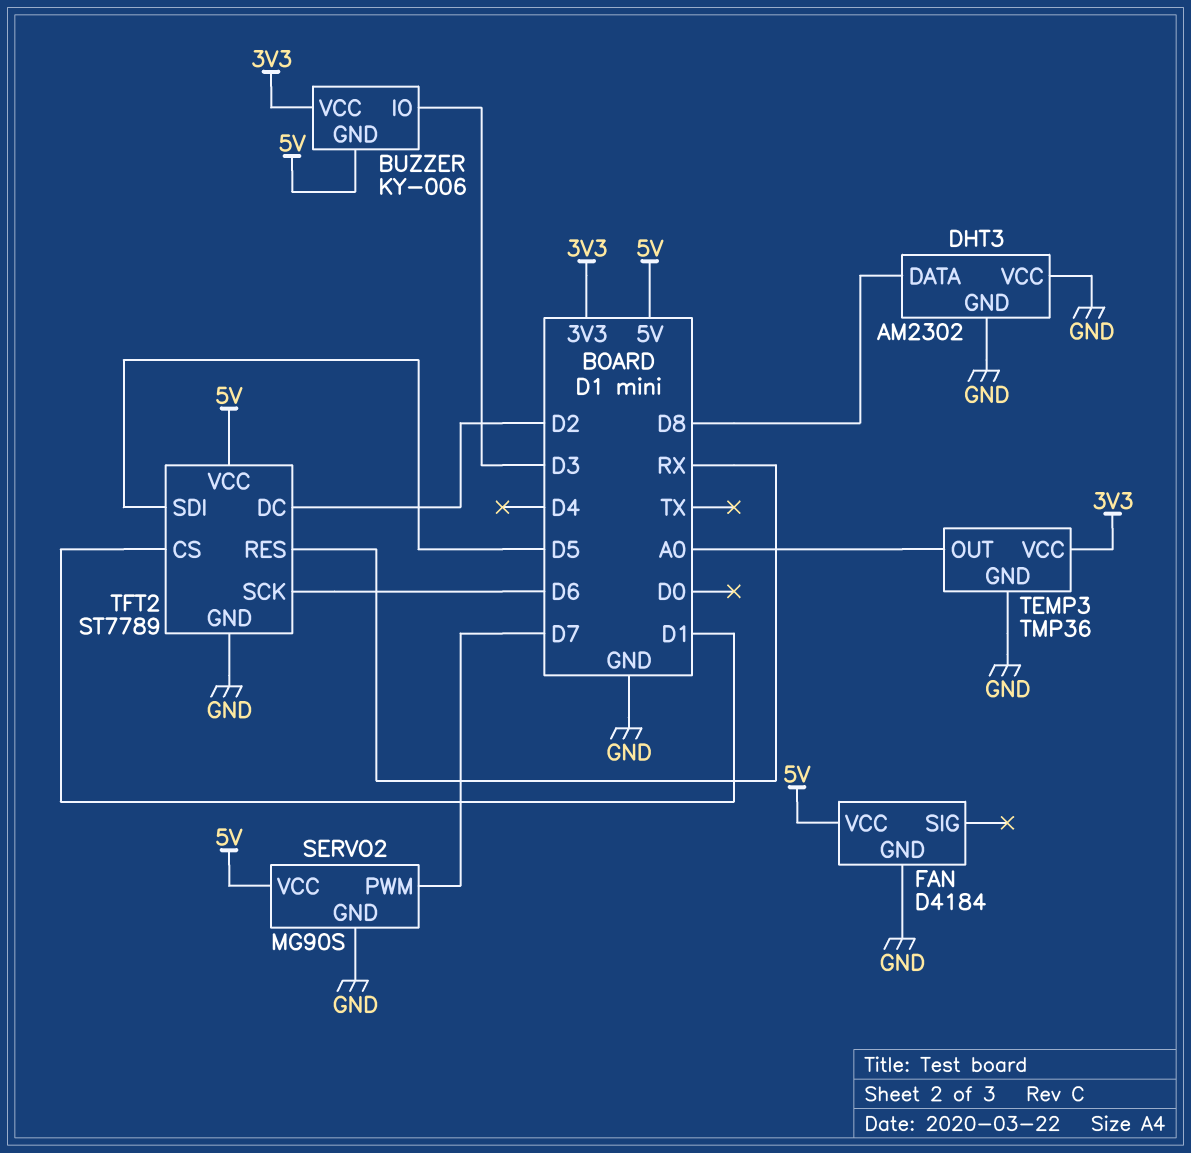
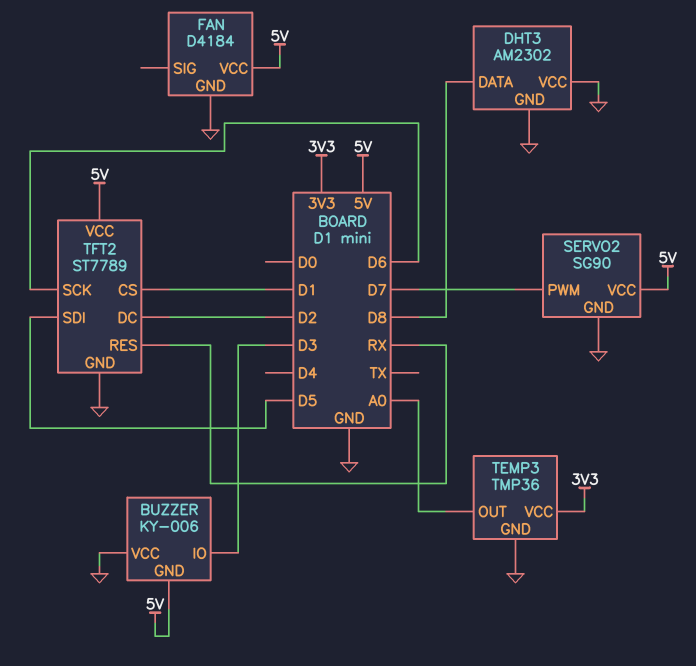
BUZZER pin VCC: 3V3 -> GND
SERVO2: MG90S -> SG90

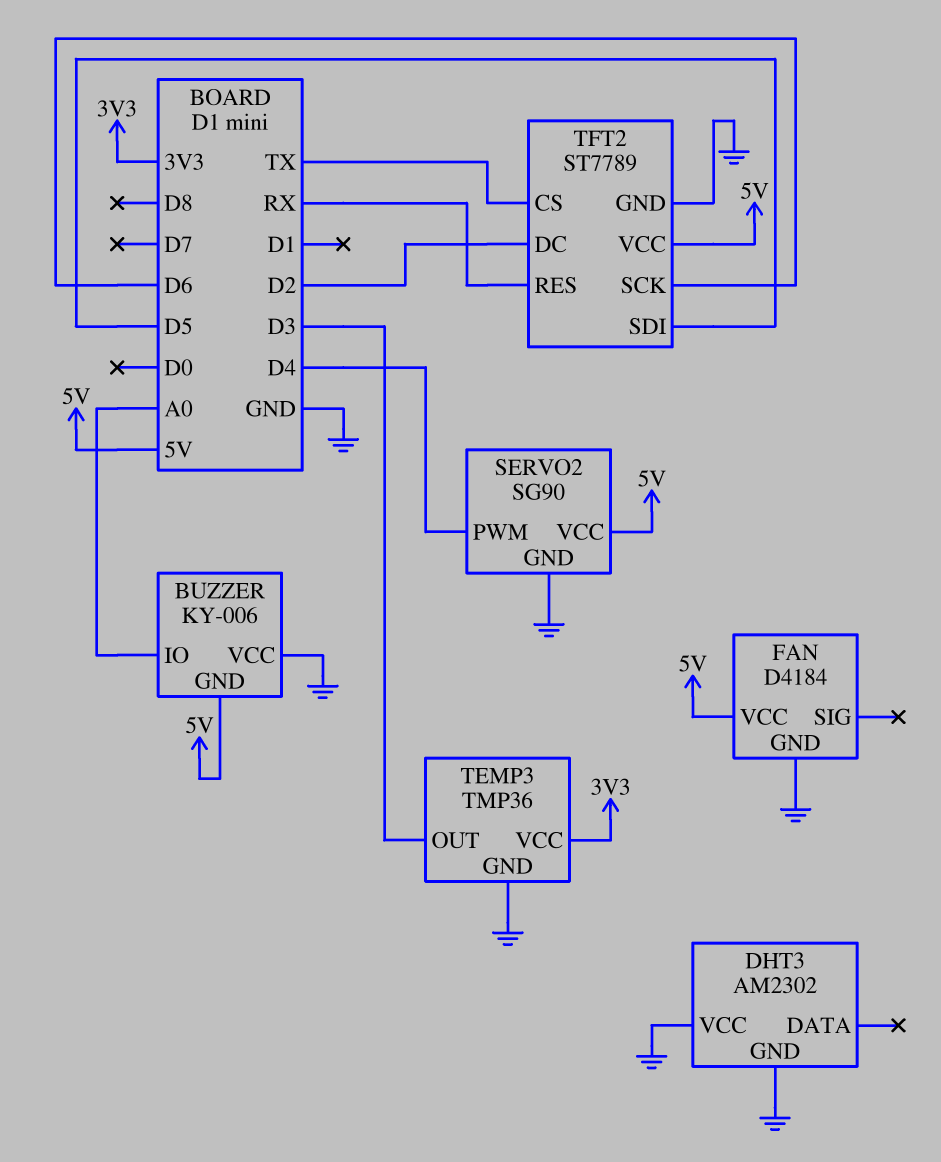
BUZZER pin IO: D3 -> A0
DHT3 pin DATA: D8 -> none
SERVO2 pin PWM: D7 -> D4
TEMP3 pin OUT: A0 -> D3
TFT2 pin CS: D1 -> TX

